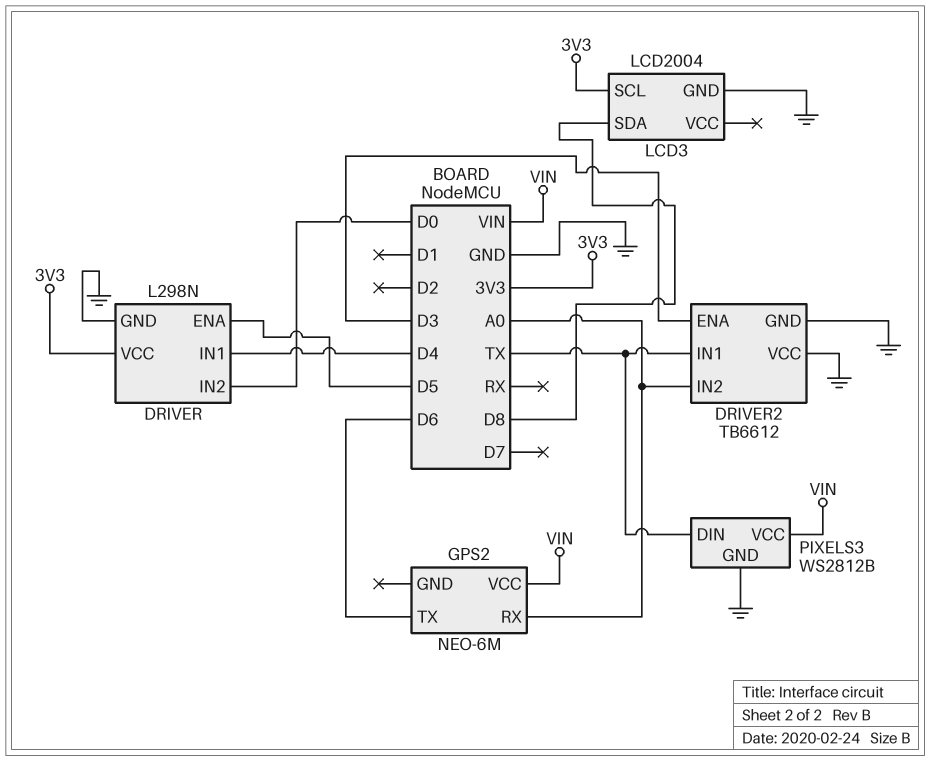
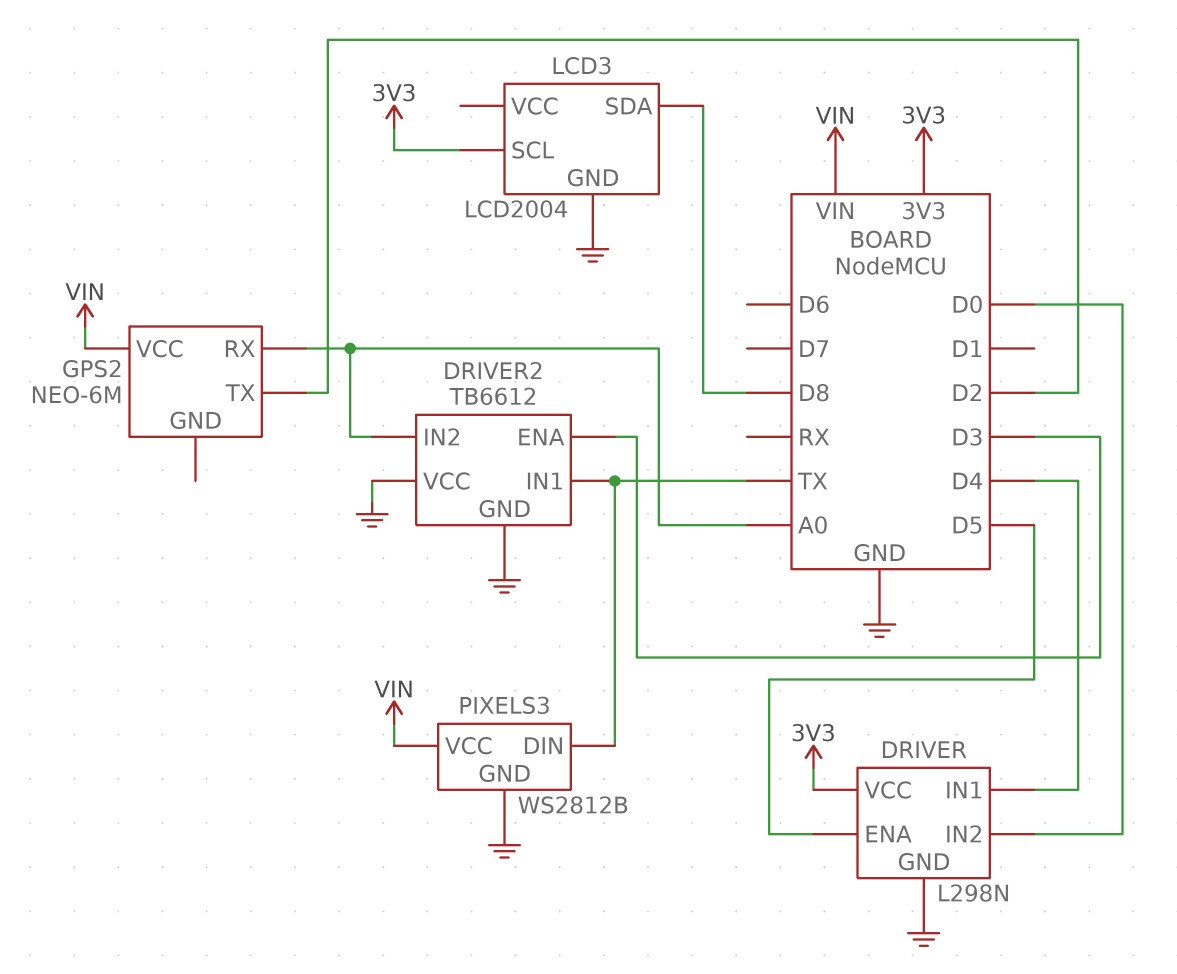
GPS2 pin TX: D6 -> D2

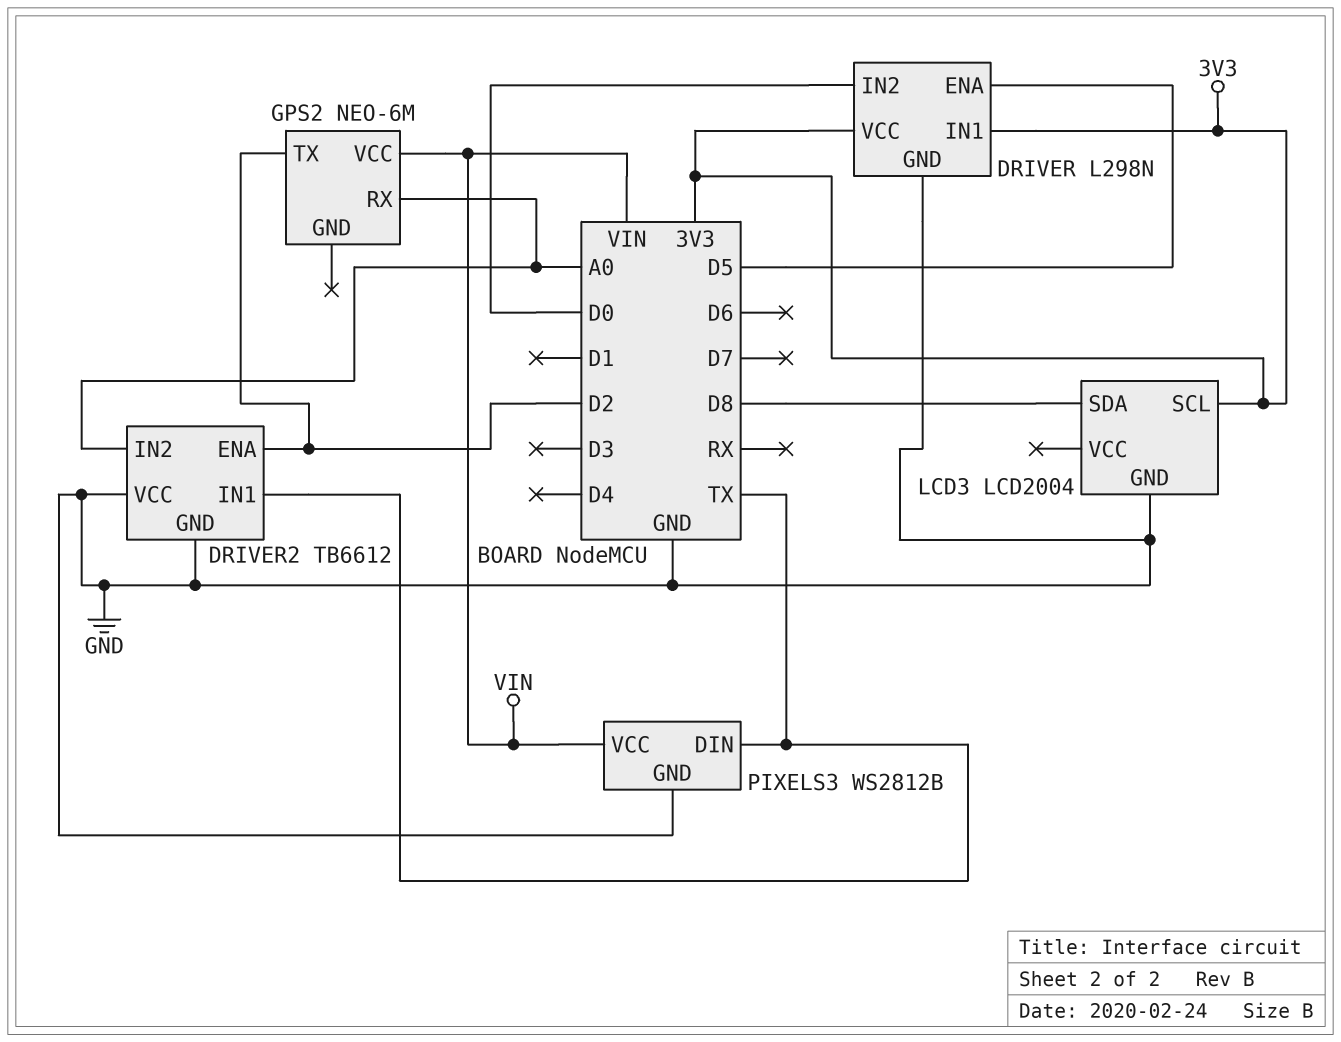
DRIVER pin IN1: D4 -> 3V3
DRIVER2 pin ENA: D3 -> D2

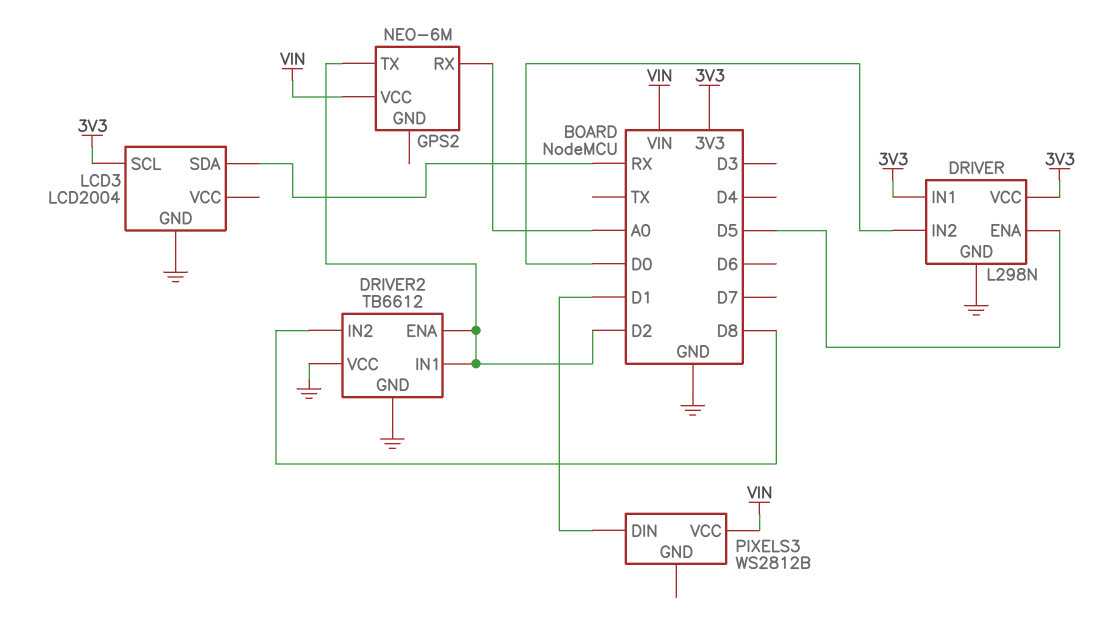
DRIVER2 pin IN1: TX -> D2
DRIVER2 pin IN2: A0 -> D8
LCD3 pin SDA: D8 -> RX
PIXELS3 pin DIN: TX -> D1
PIXELS3 pin GND: GND -> none

